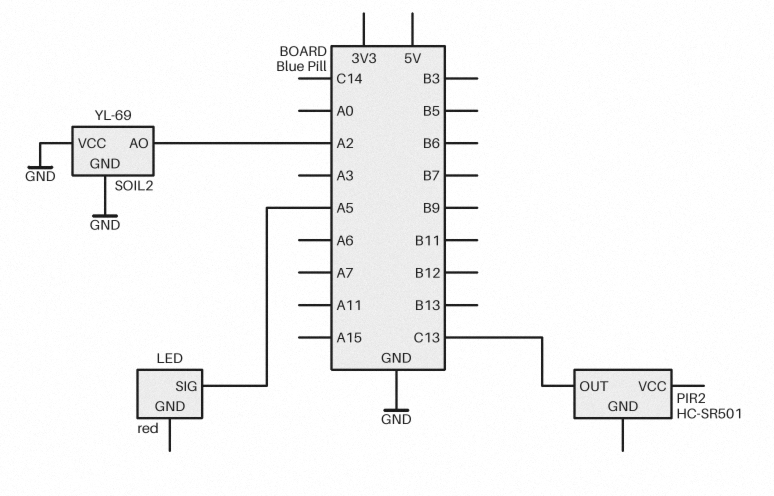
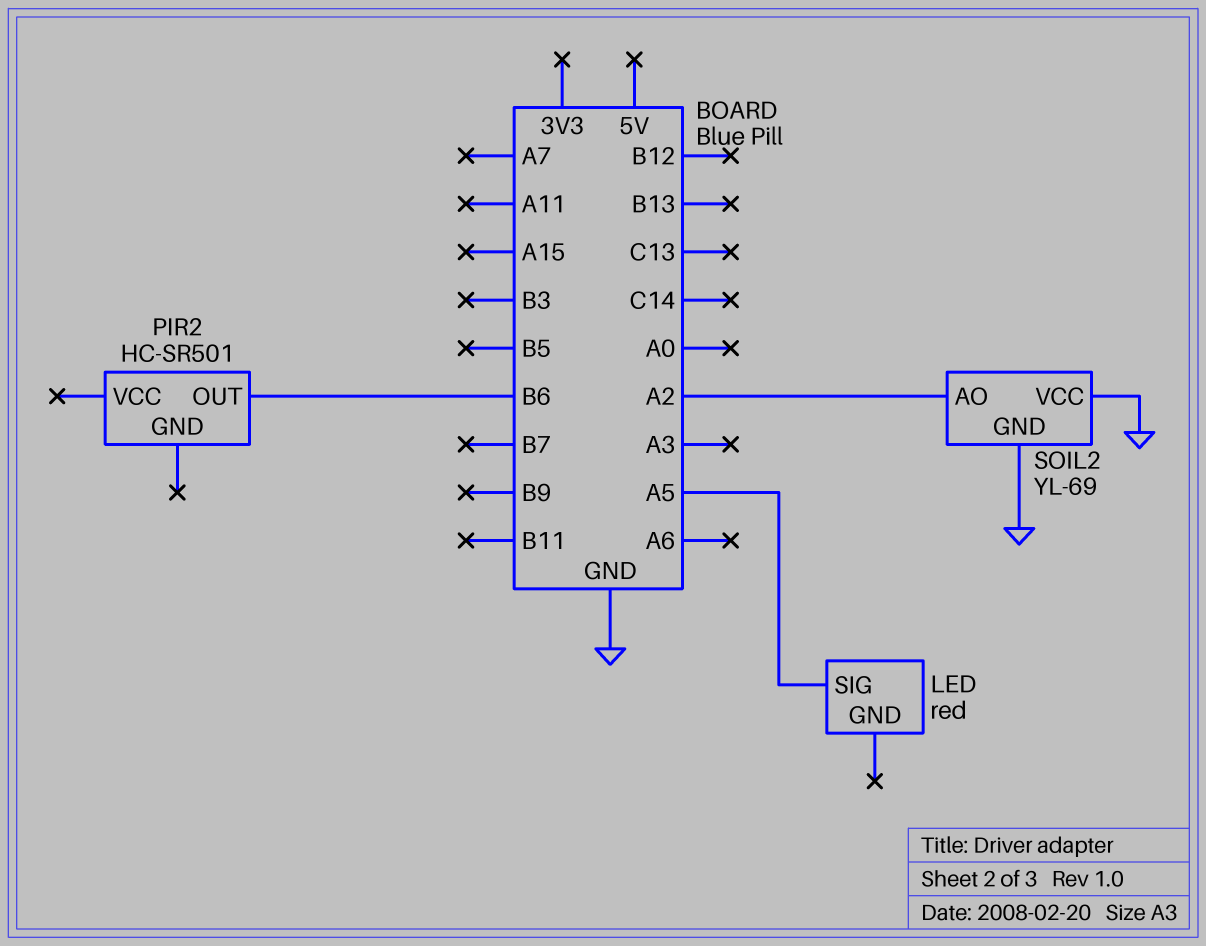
PIR2 pin OUT: C13 -> B6

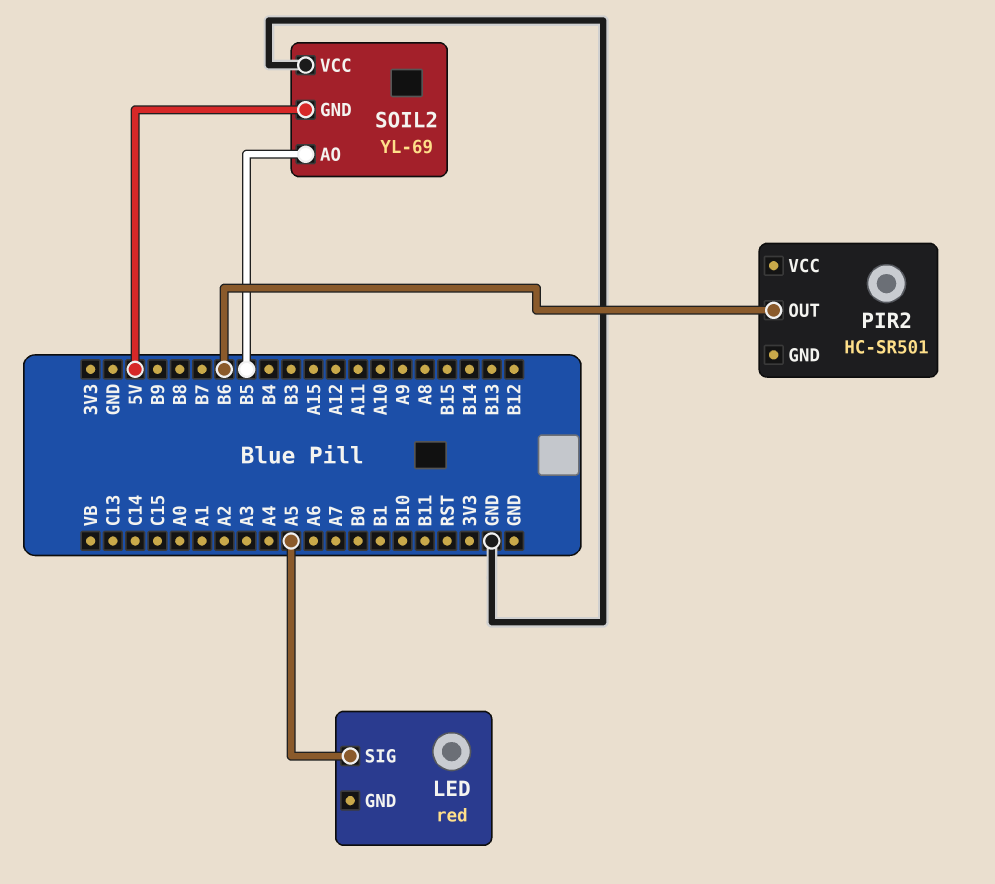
SOIL2 pin AO: A2 -> B5
SOIL2 pin GND: GND -> 5V

